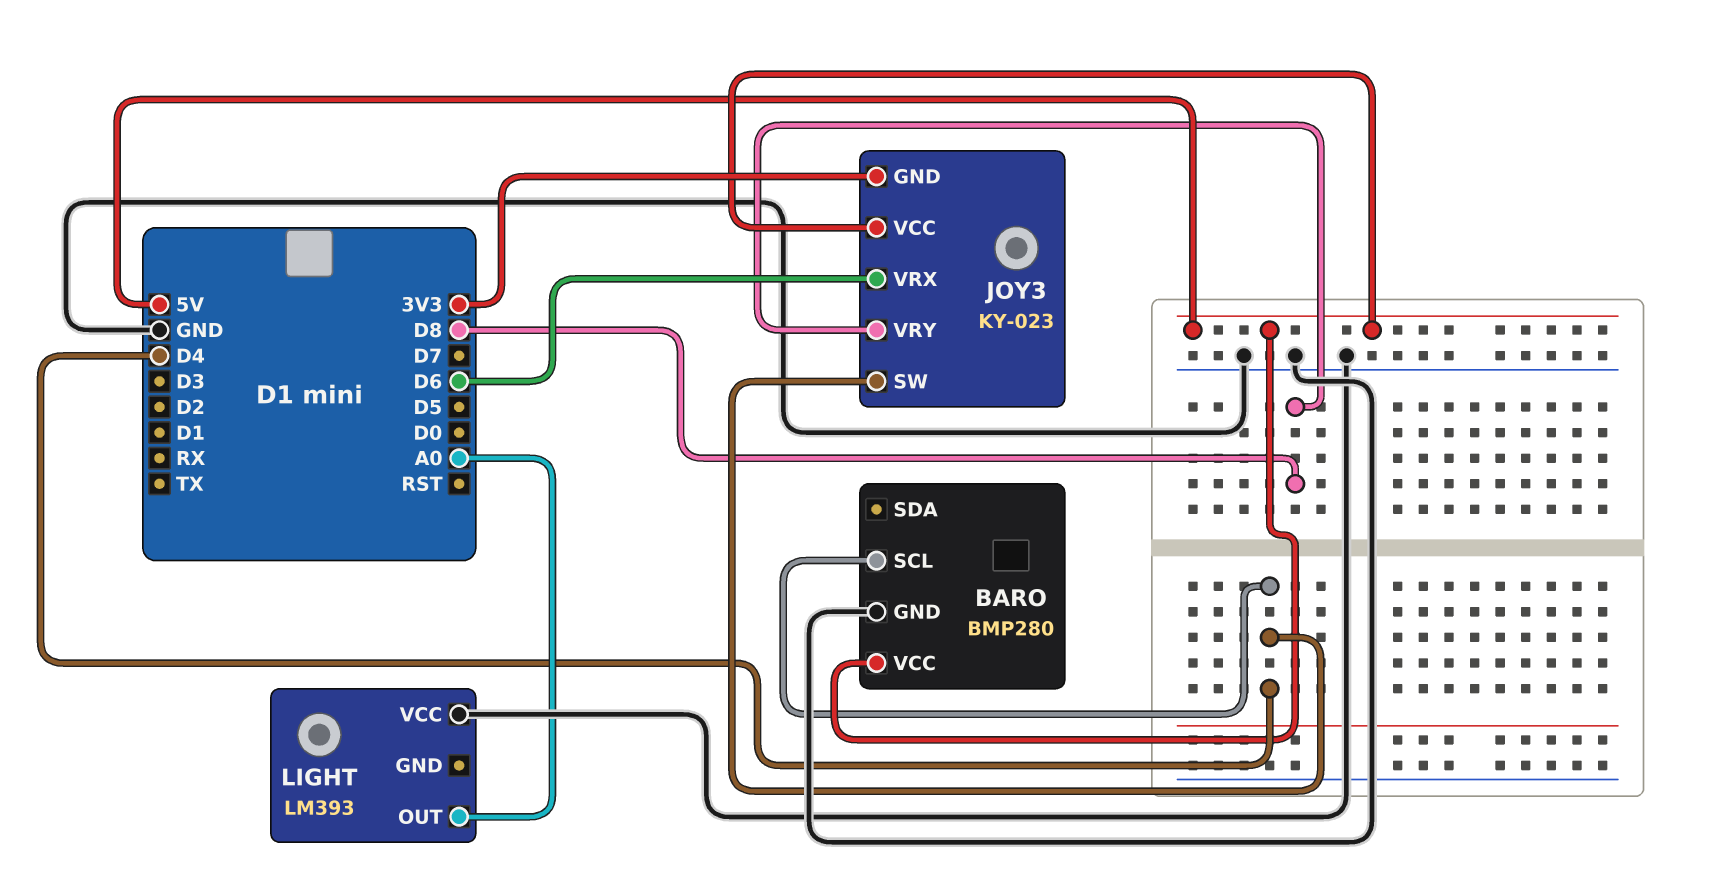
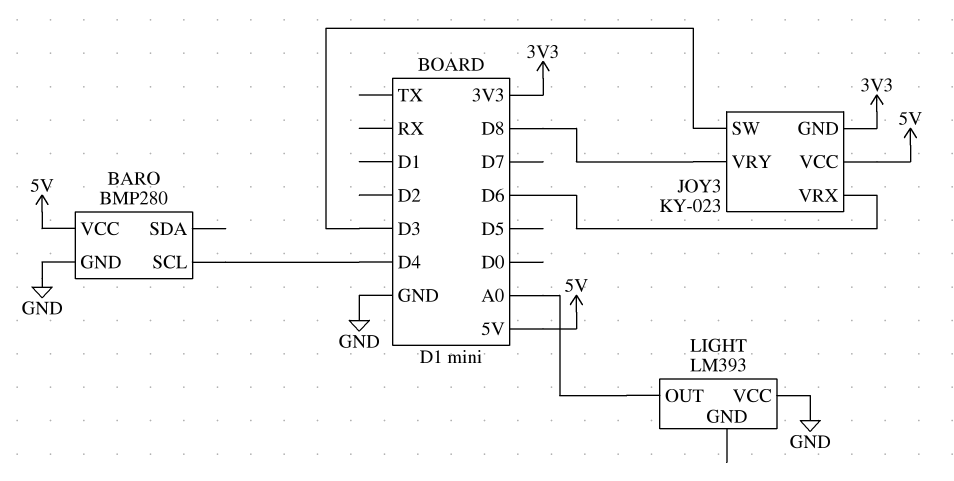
JOY3 pin SW: D4 -> D3

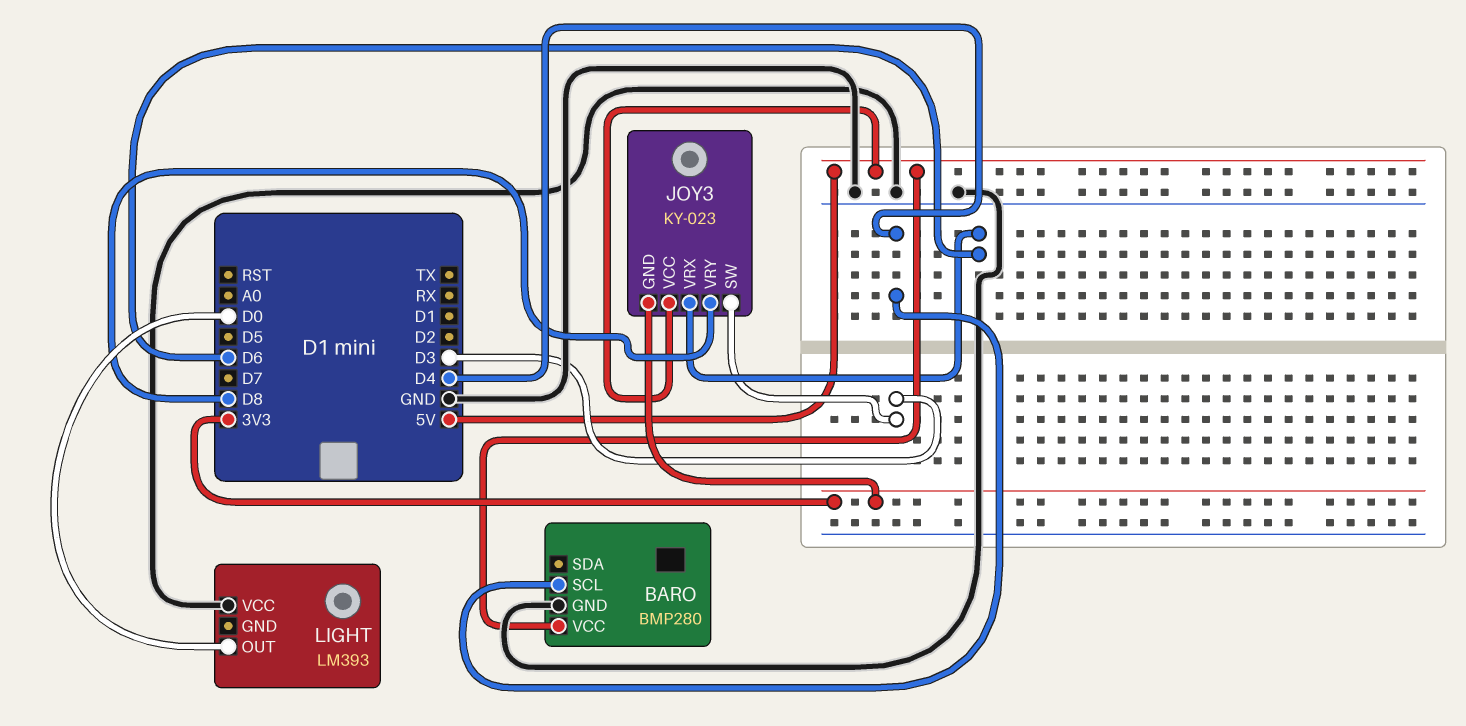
LIGHT pin OUT: A0 -> D0

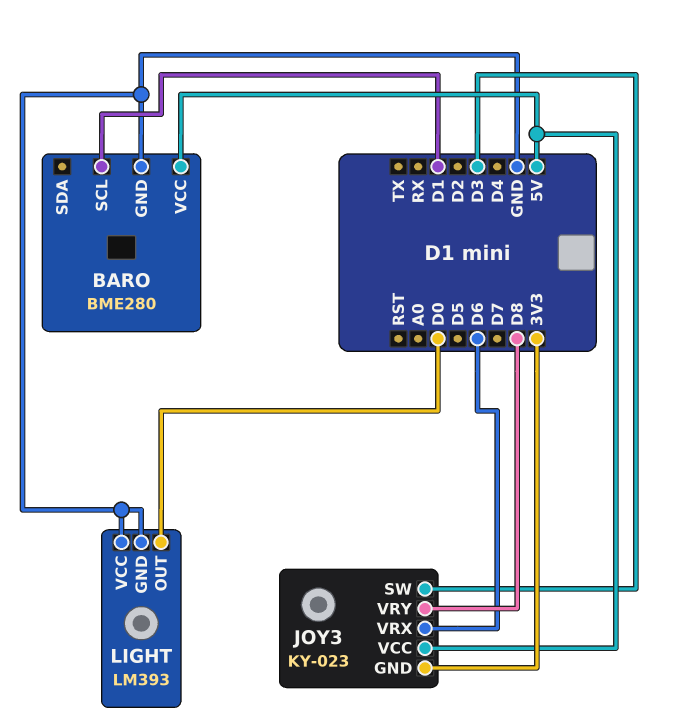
BARO: BMP280 -> BME280
BARO pin SCL: D4 -> D1
LIGHT pin GND: none -> GND

